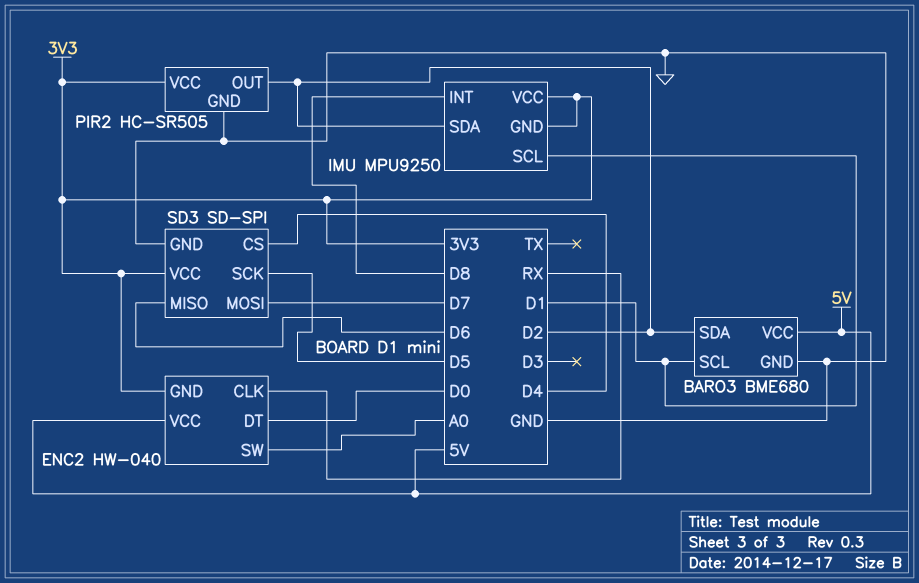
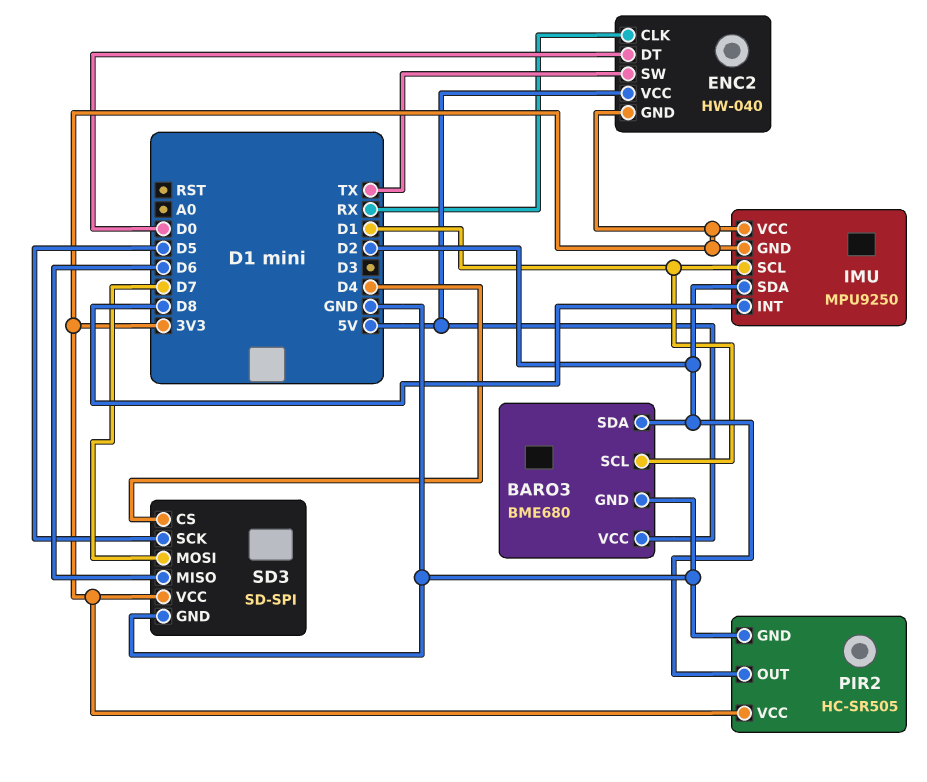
ENC2 pin SW: A0 -> TX

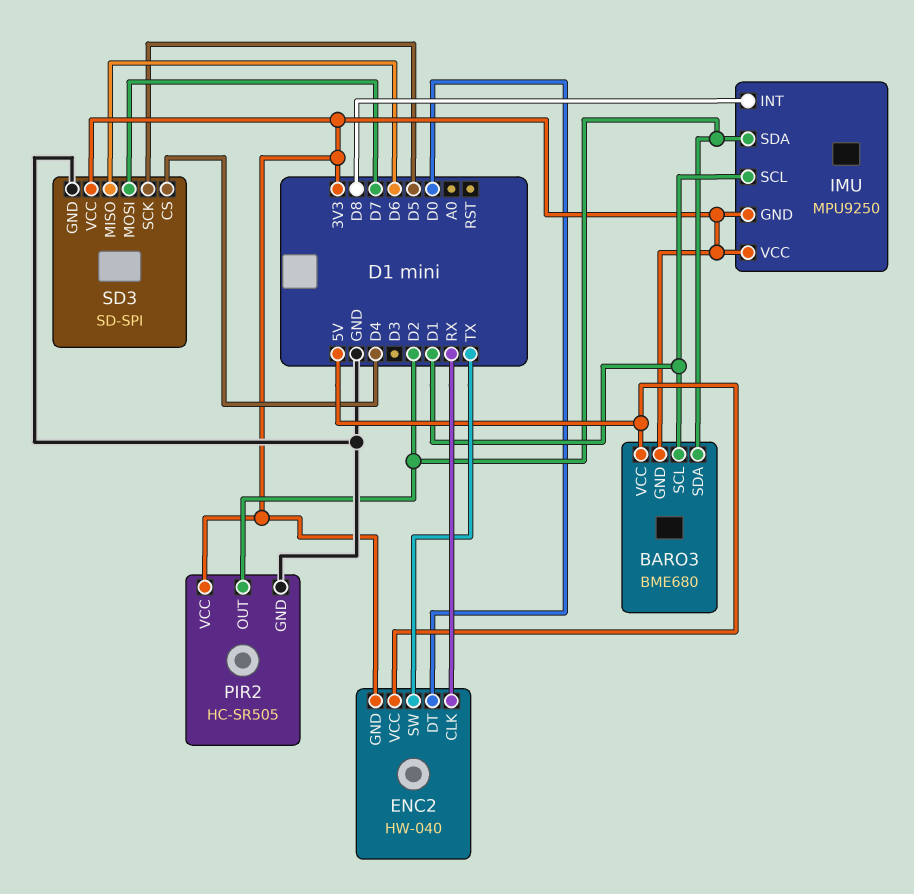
BARO3 pin GND: GND -> 3V3

